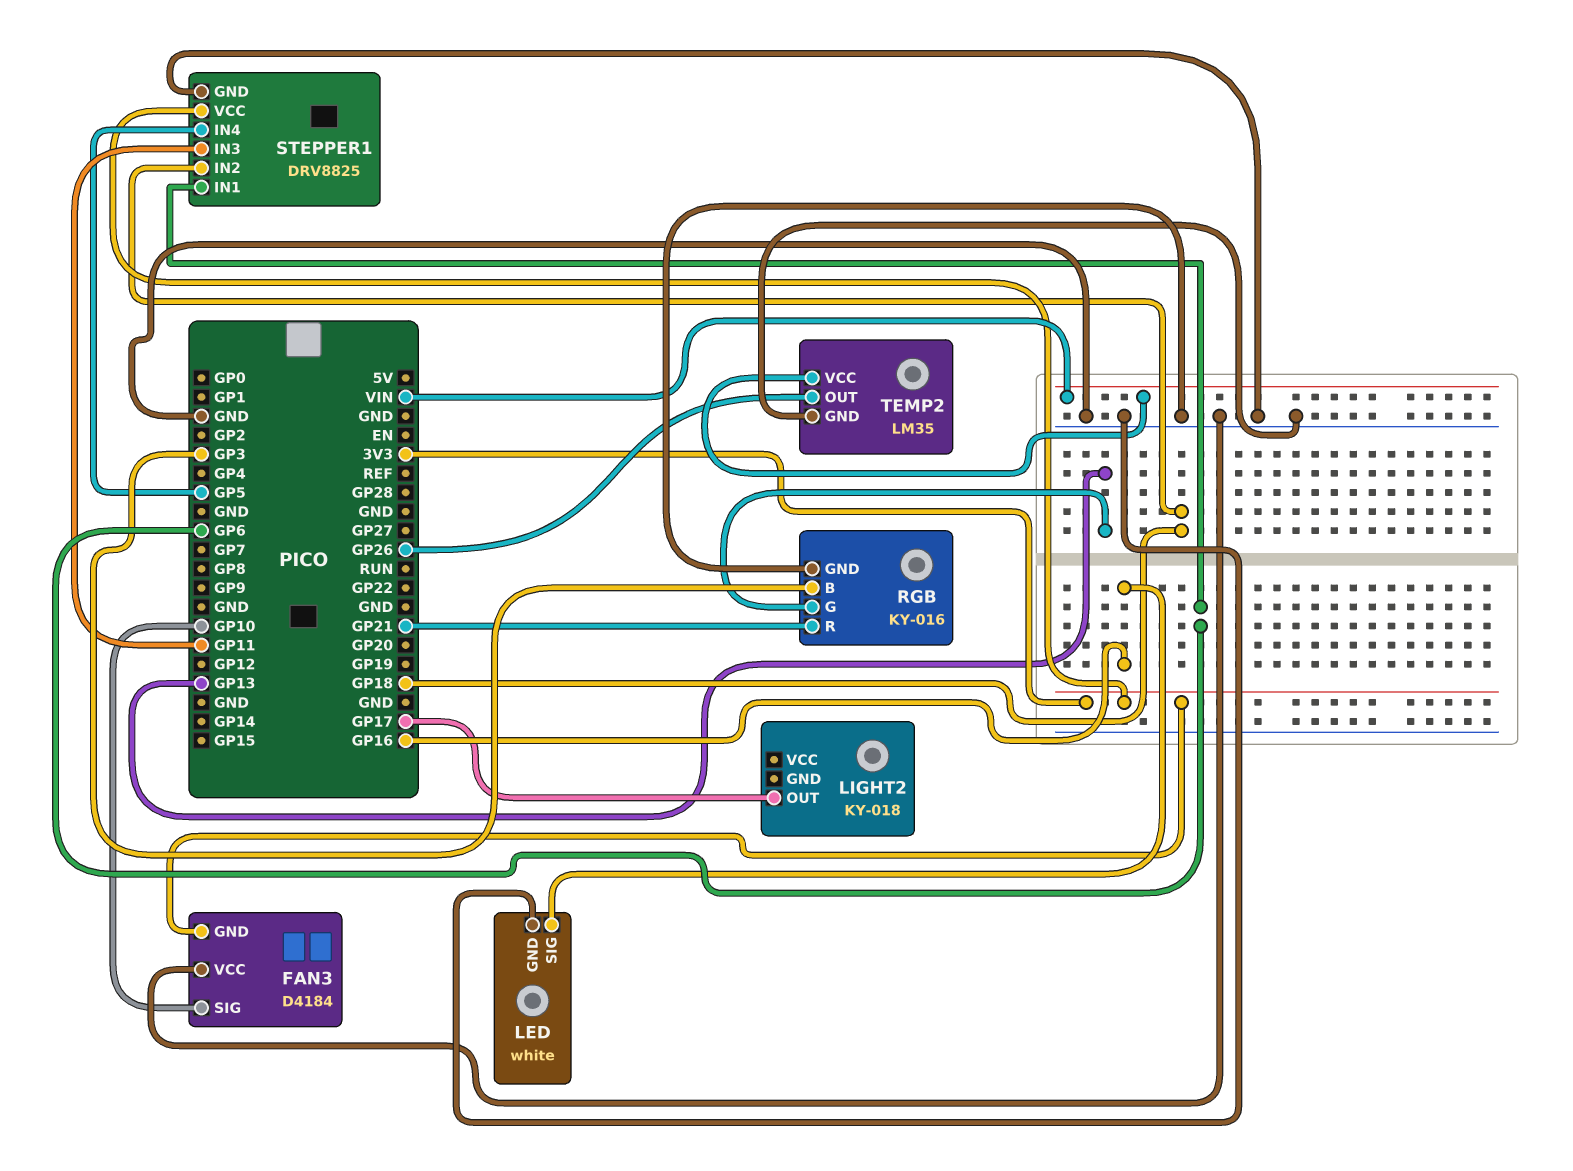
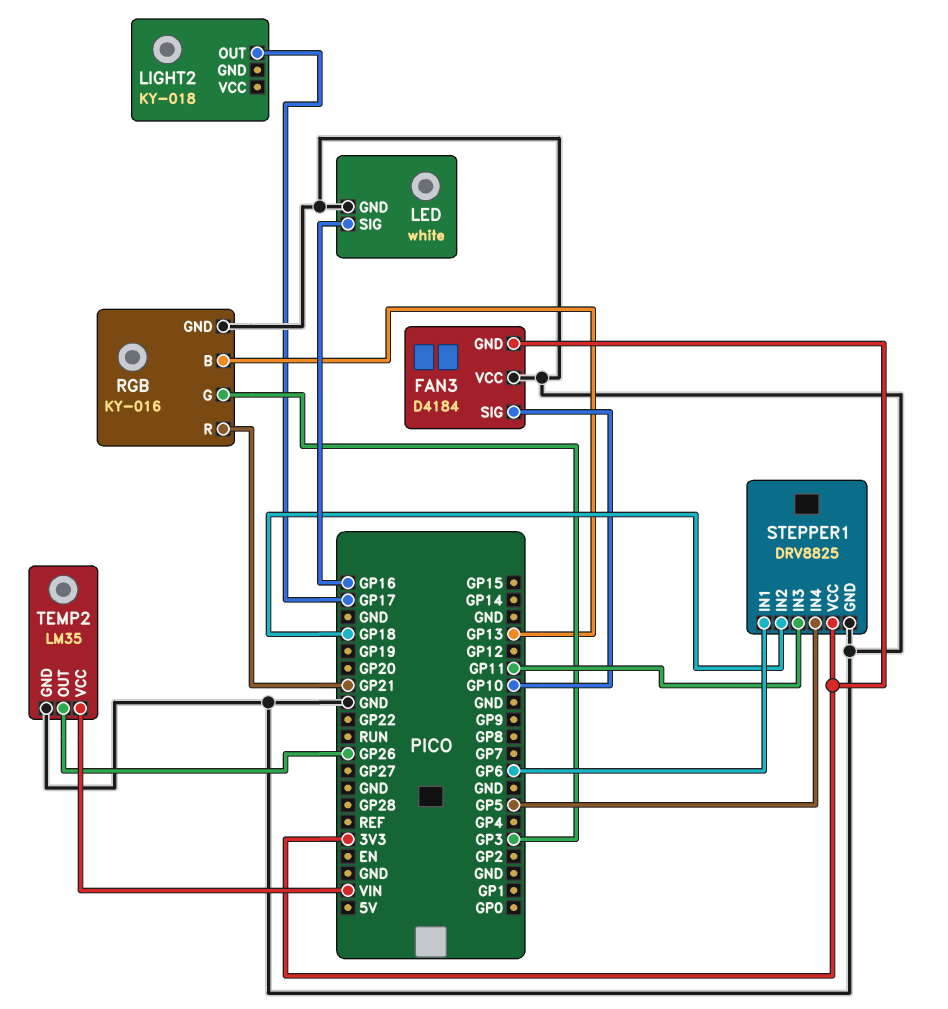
RGB pin B: GP3 -> GP13
RGB pin G: GP13 -> GP3

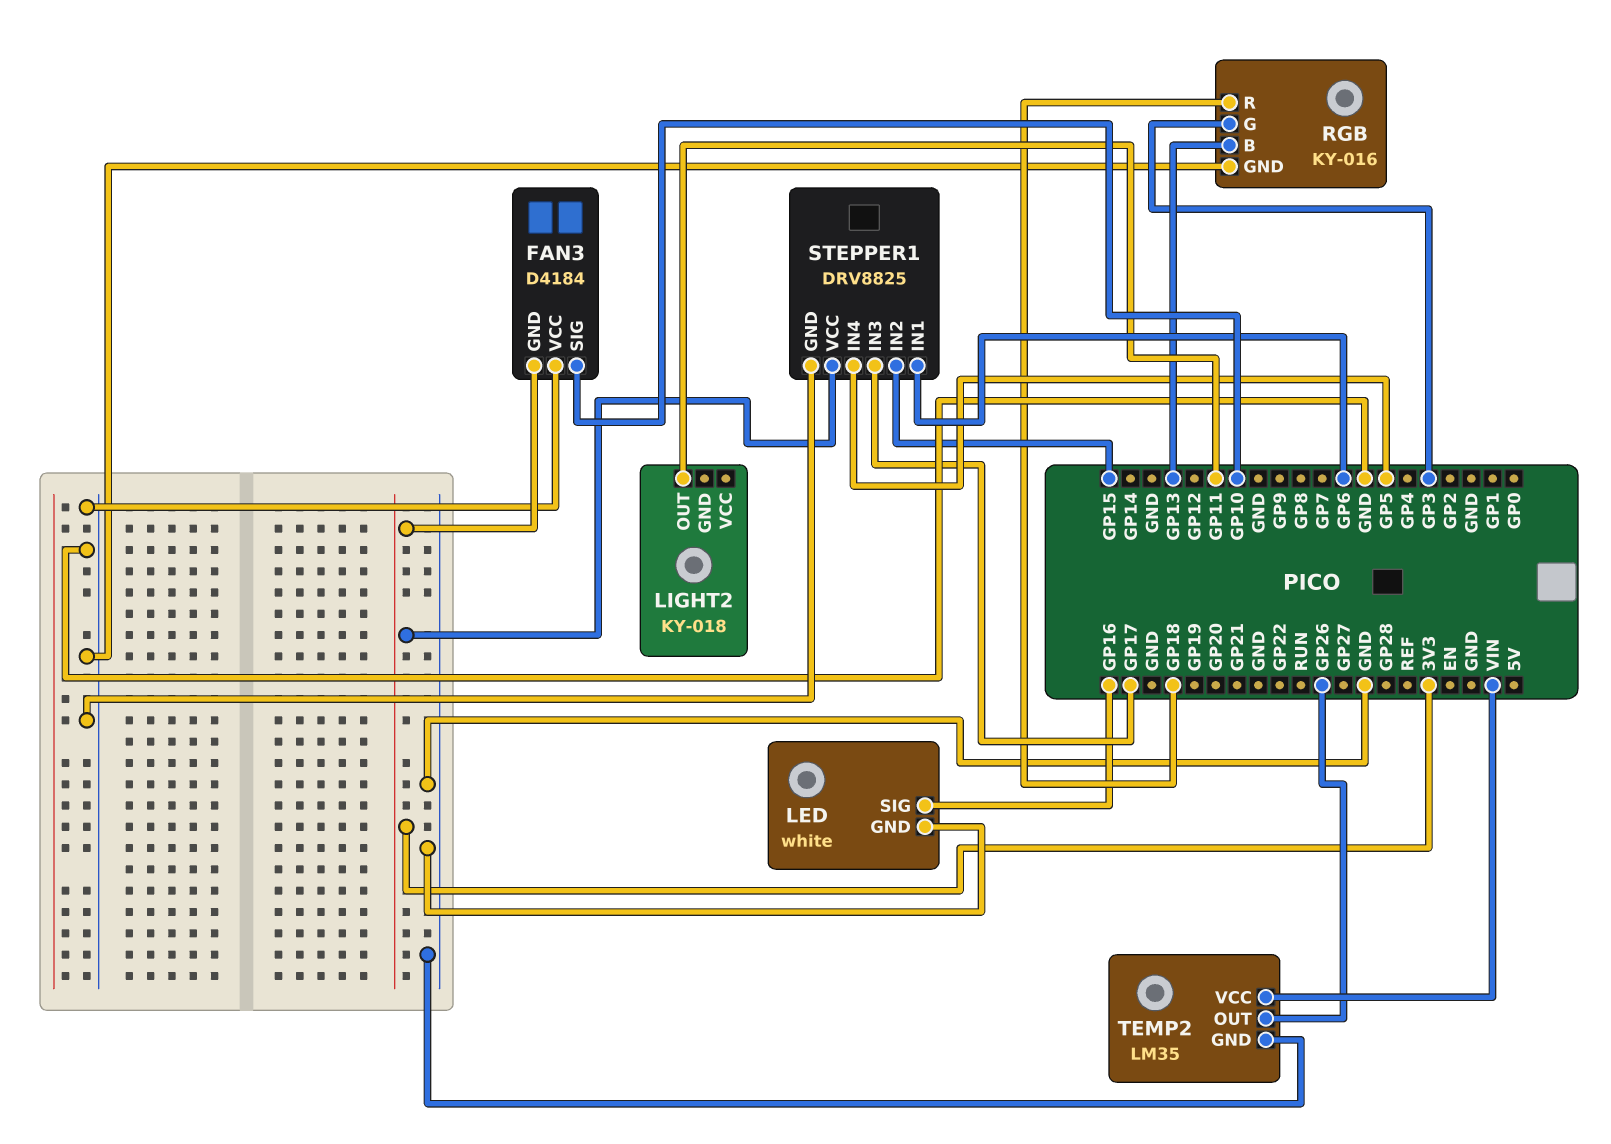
LIGHT2 pin OUT: GP17 -> GP11
RGB pin R: GP21 -> GP18
STEPPER1 pin IN2: GP18 -> GP15
STEPPER1 pin IN3: GP11 -> GP17

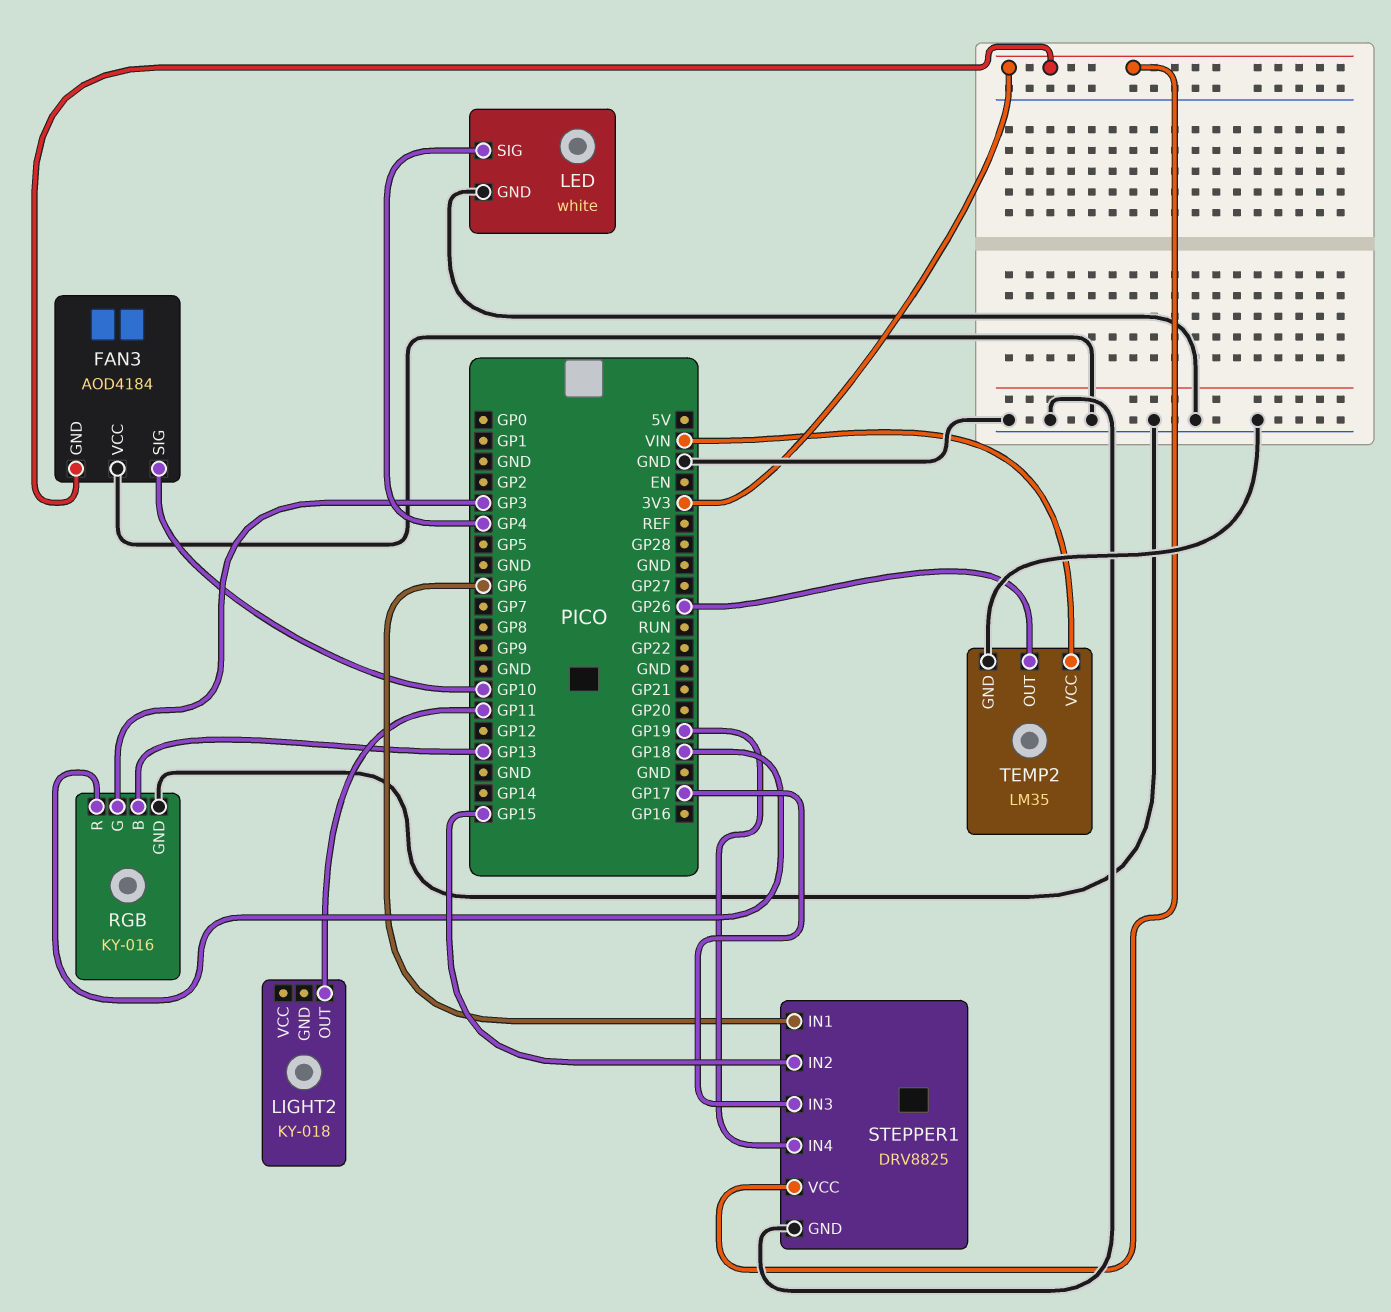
FAN3: D4184 -> AOD4184
LED pin SIG: GP16 -> GP4
STEPPER1 pin IN4: GP5 -> GP19

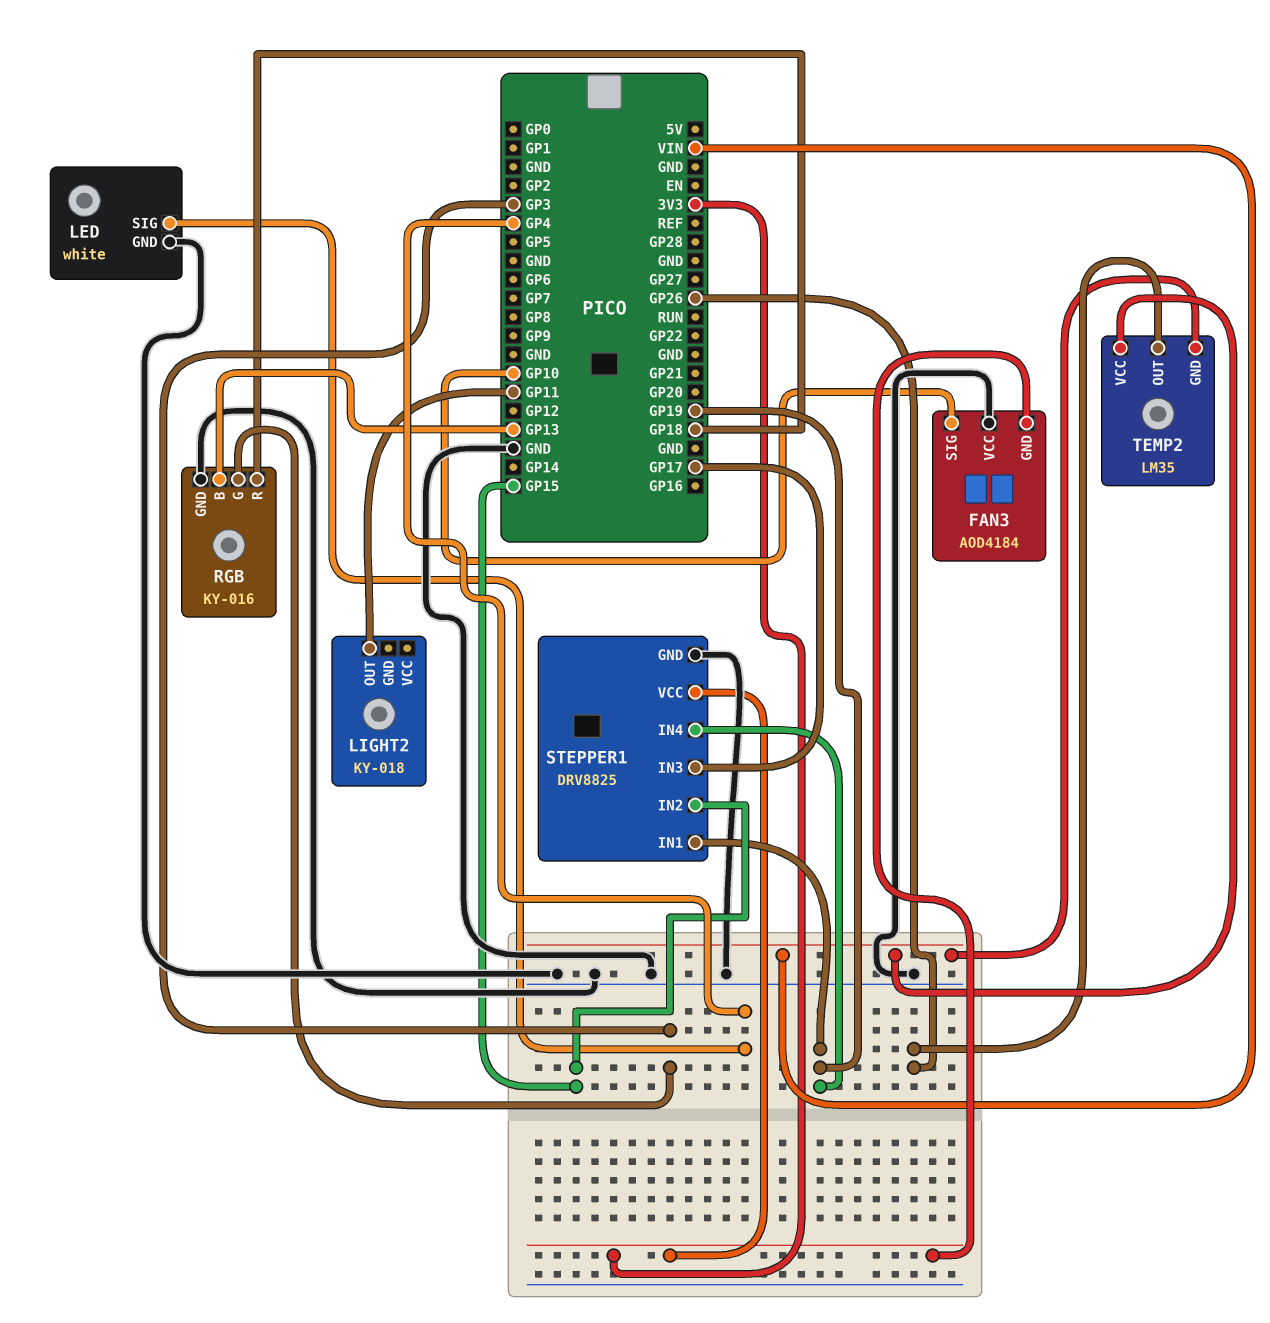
STEPPER1 pin IN1: GP6 -> GP19
TEMP2 pin GND: GND -> VIN

